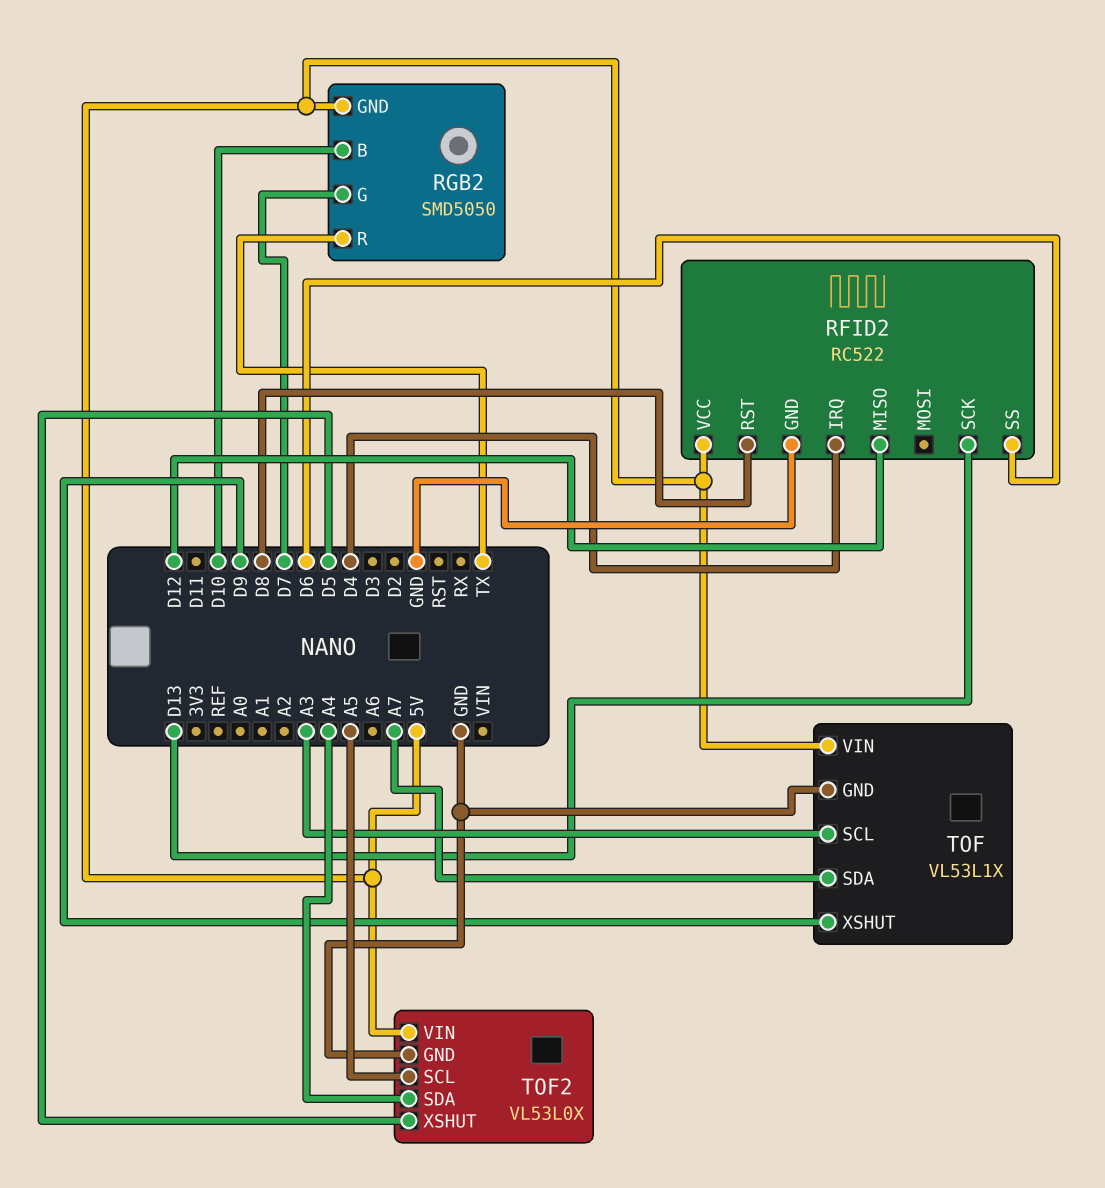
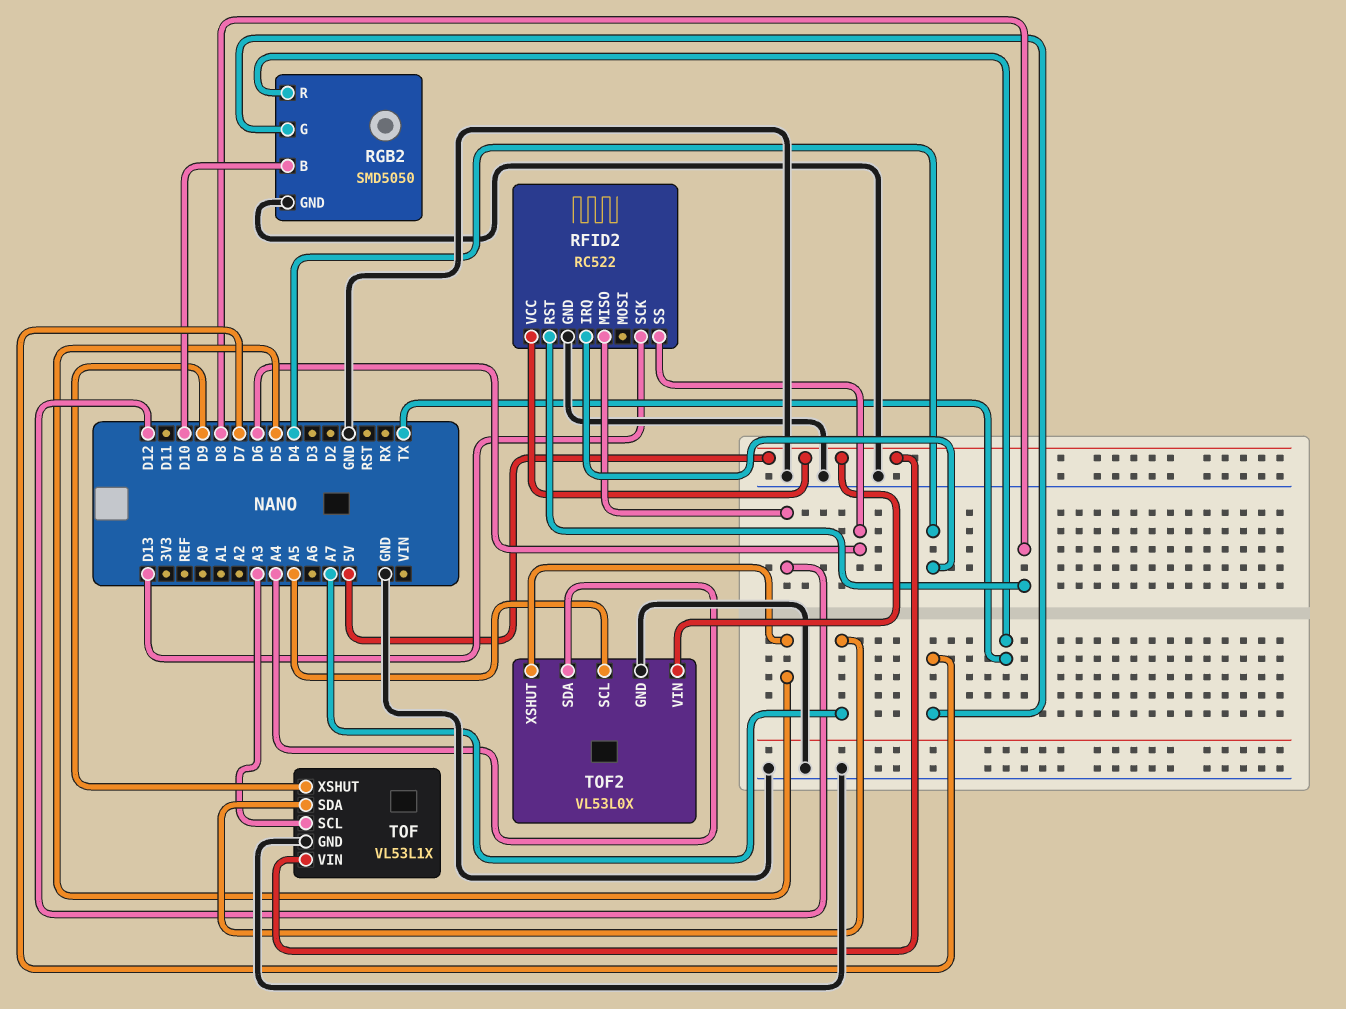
RGB2 pin GND: 5V -> GND

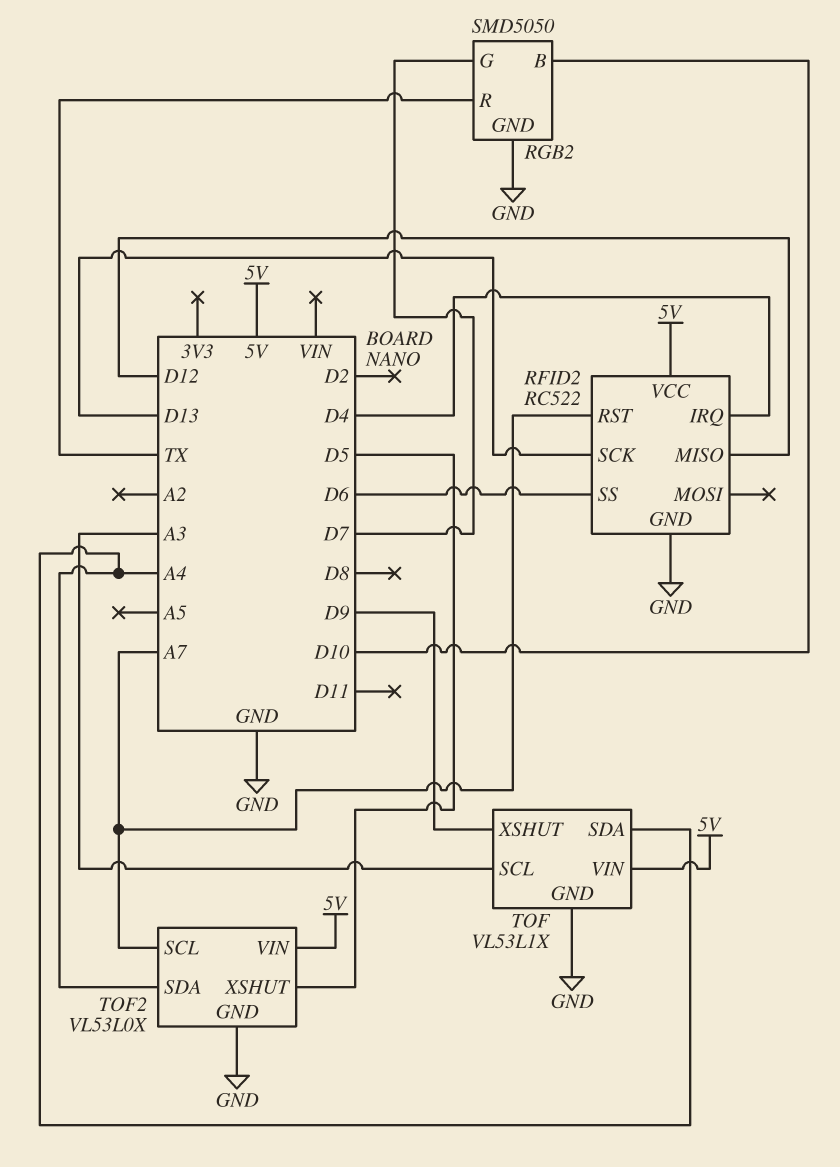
RFID2 pin RST: D8 -> A7
TOF pin SDA: A7 -> A4
TOF2 pin SCL: A5 -> A7

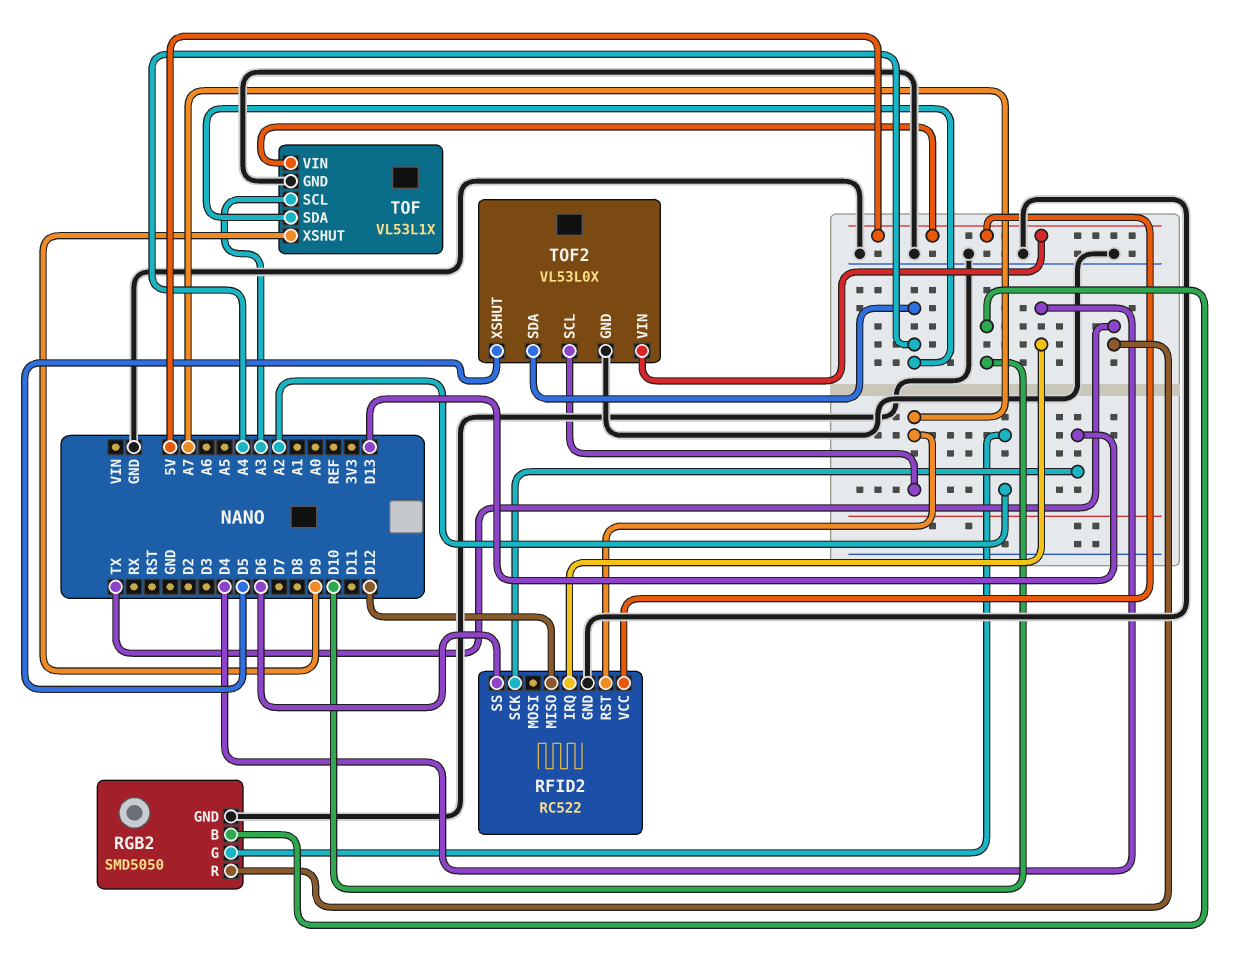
RGB2 pin G: D7 -> A2

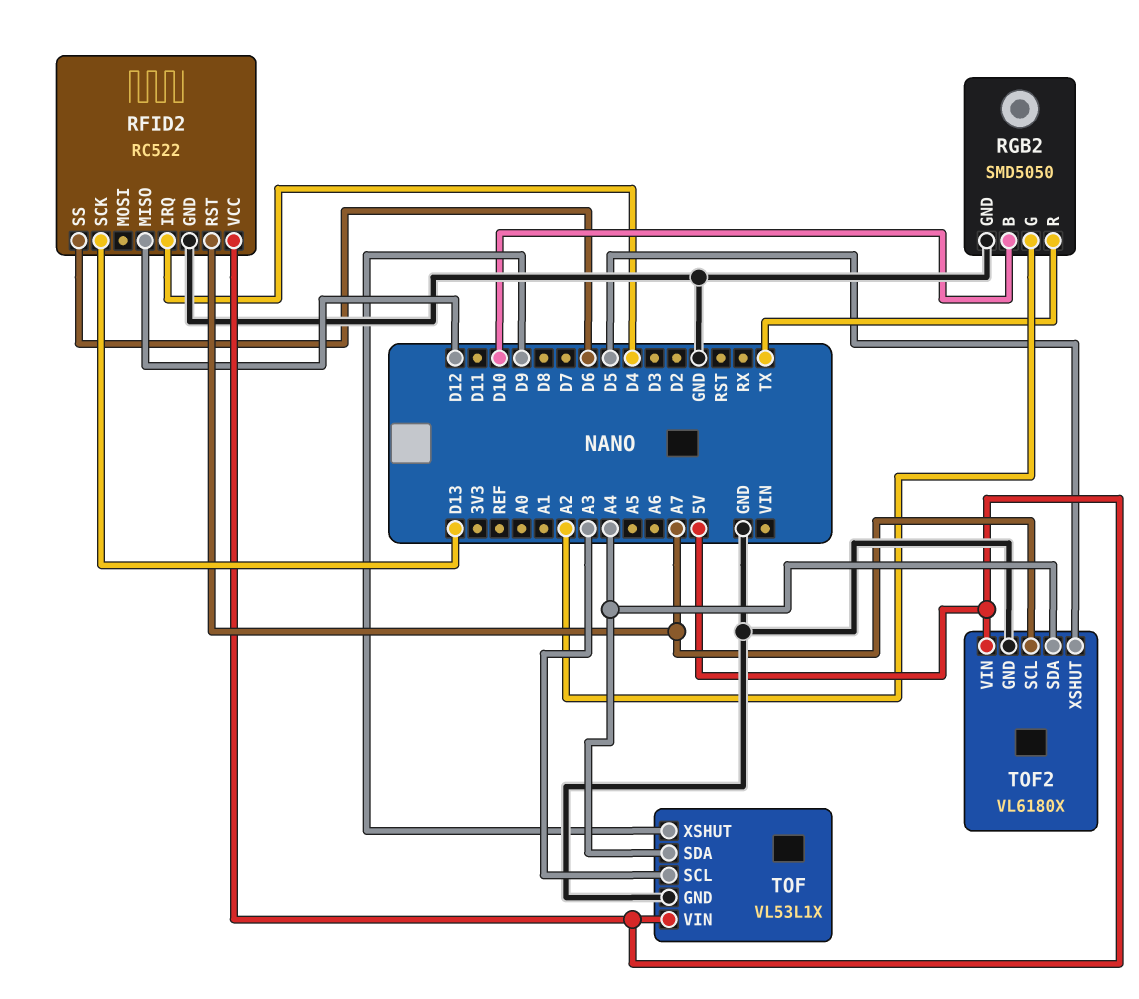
TOF2: VL53L0X -> VL6180X

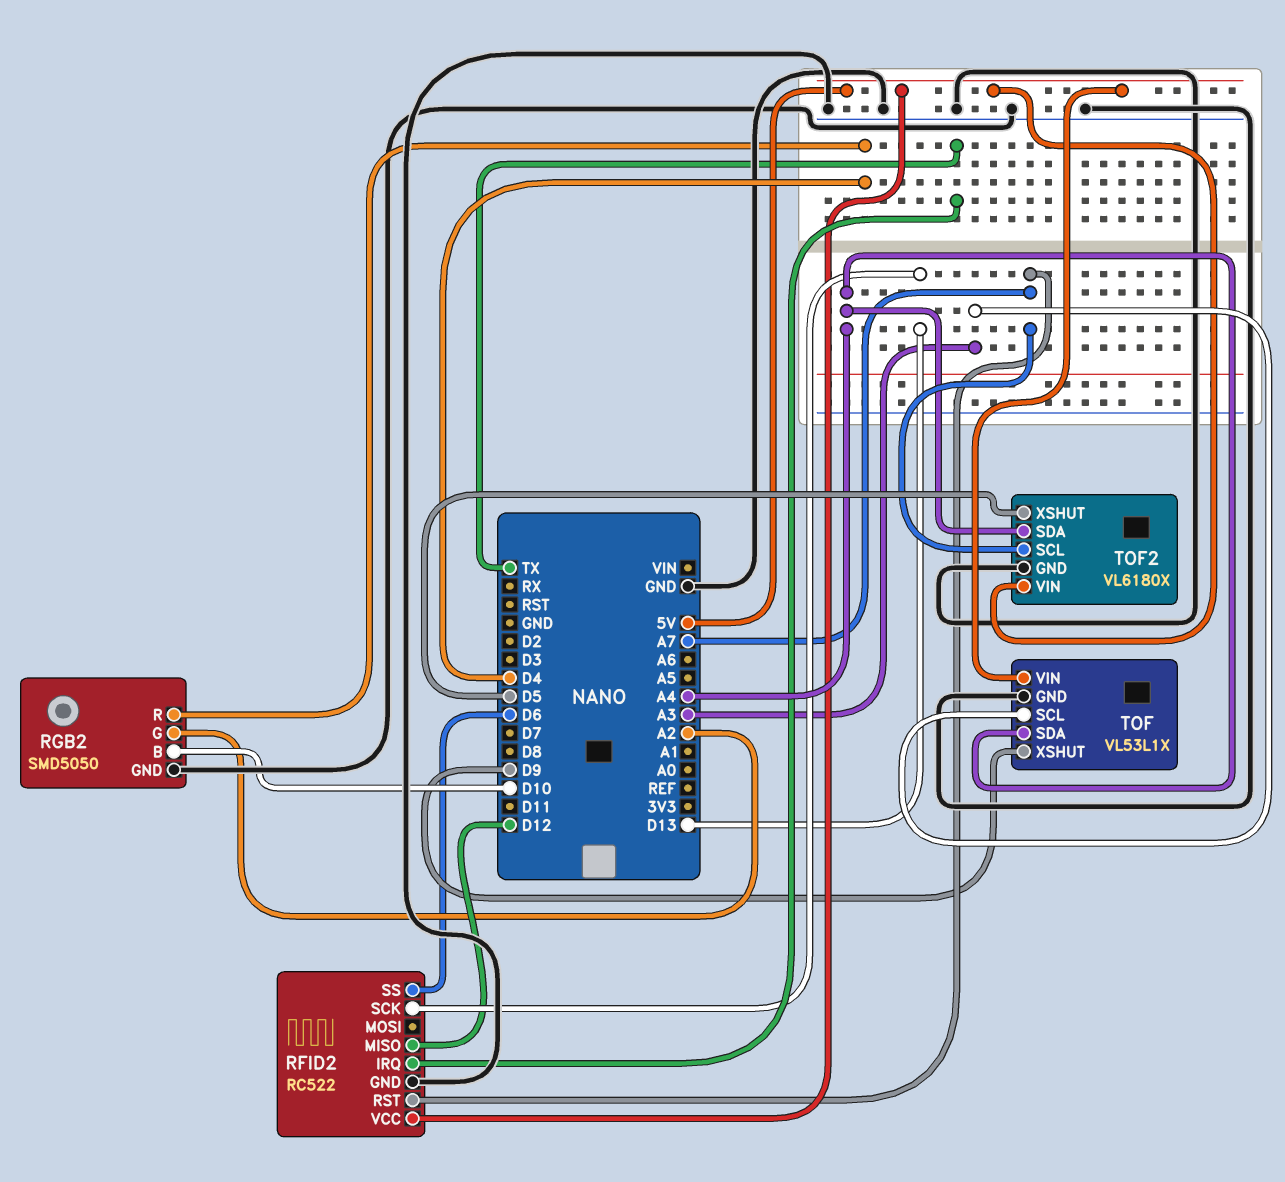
RFID2 pin IRQ: D4 -> TX
RGB2 pin R: TX -> D4

